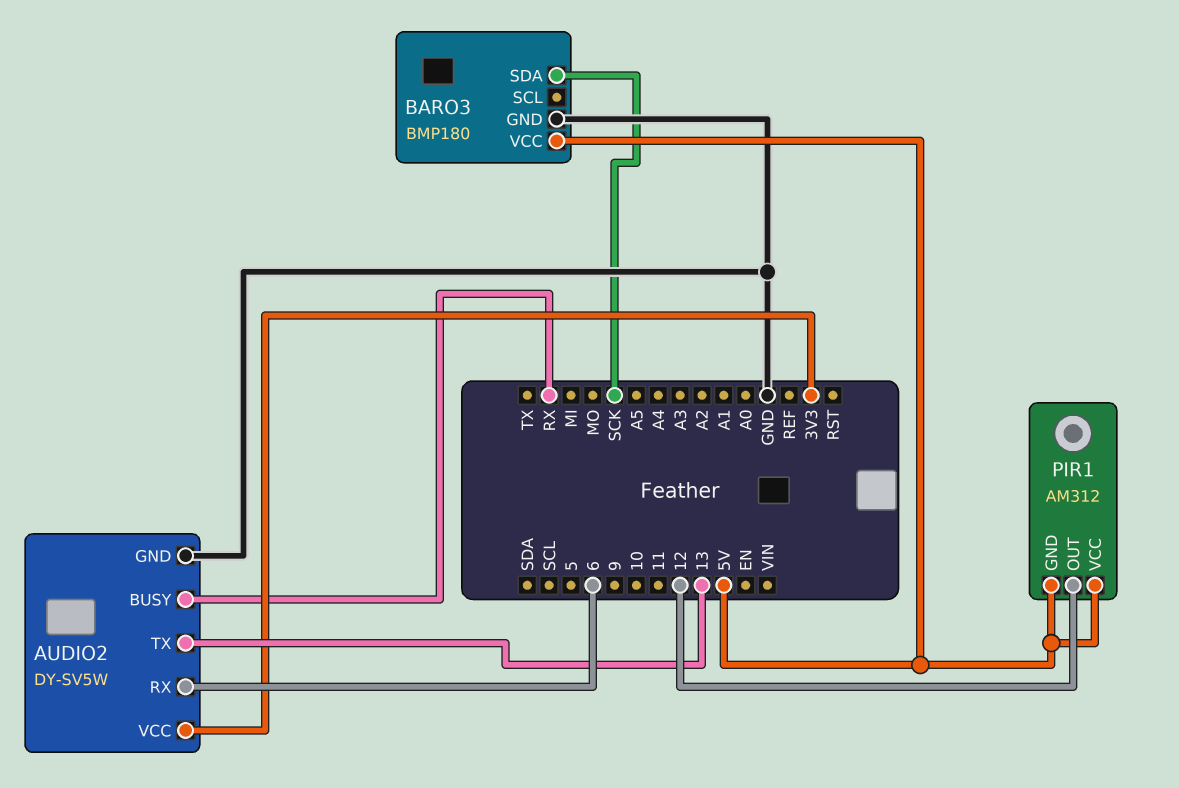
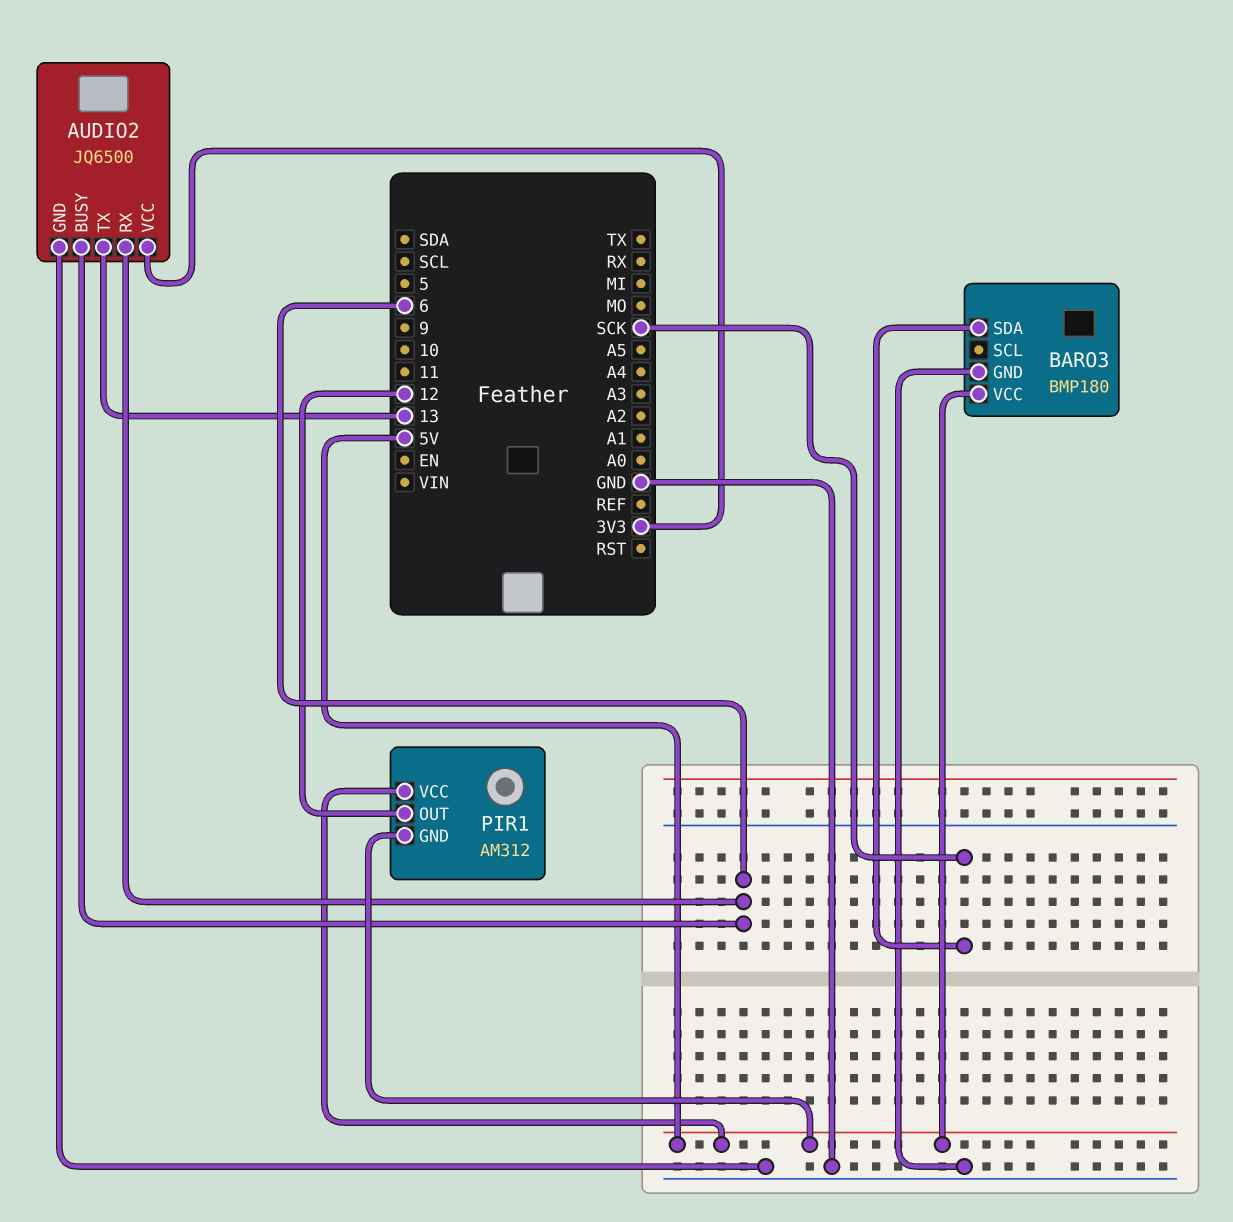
AUDIO2: DY-SV5W -> JQ6500
AUDIO2 pin BUSY: RX -> 6

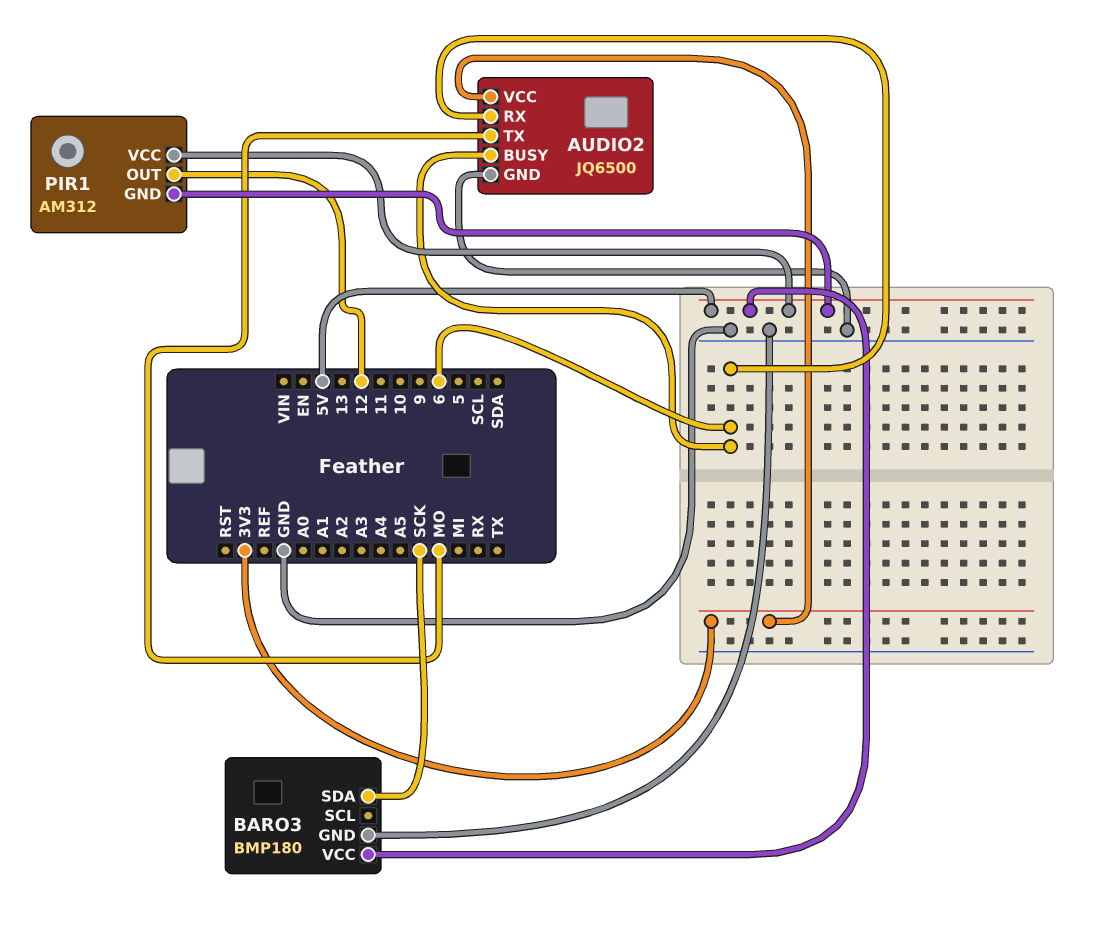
AUDIO2 pin TX: 13 -> MO

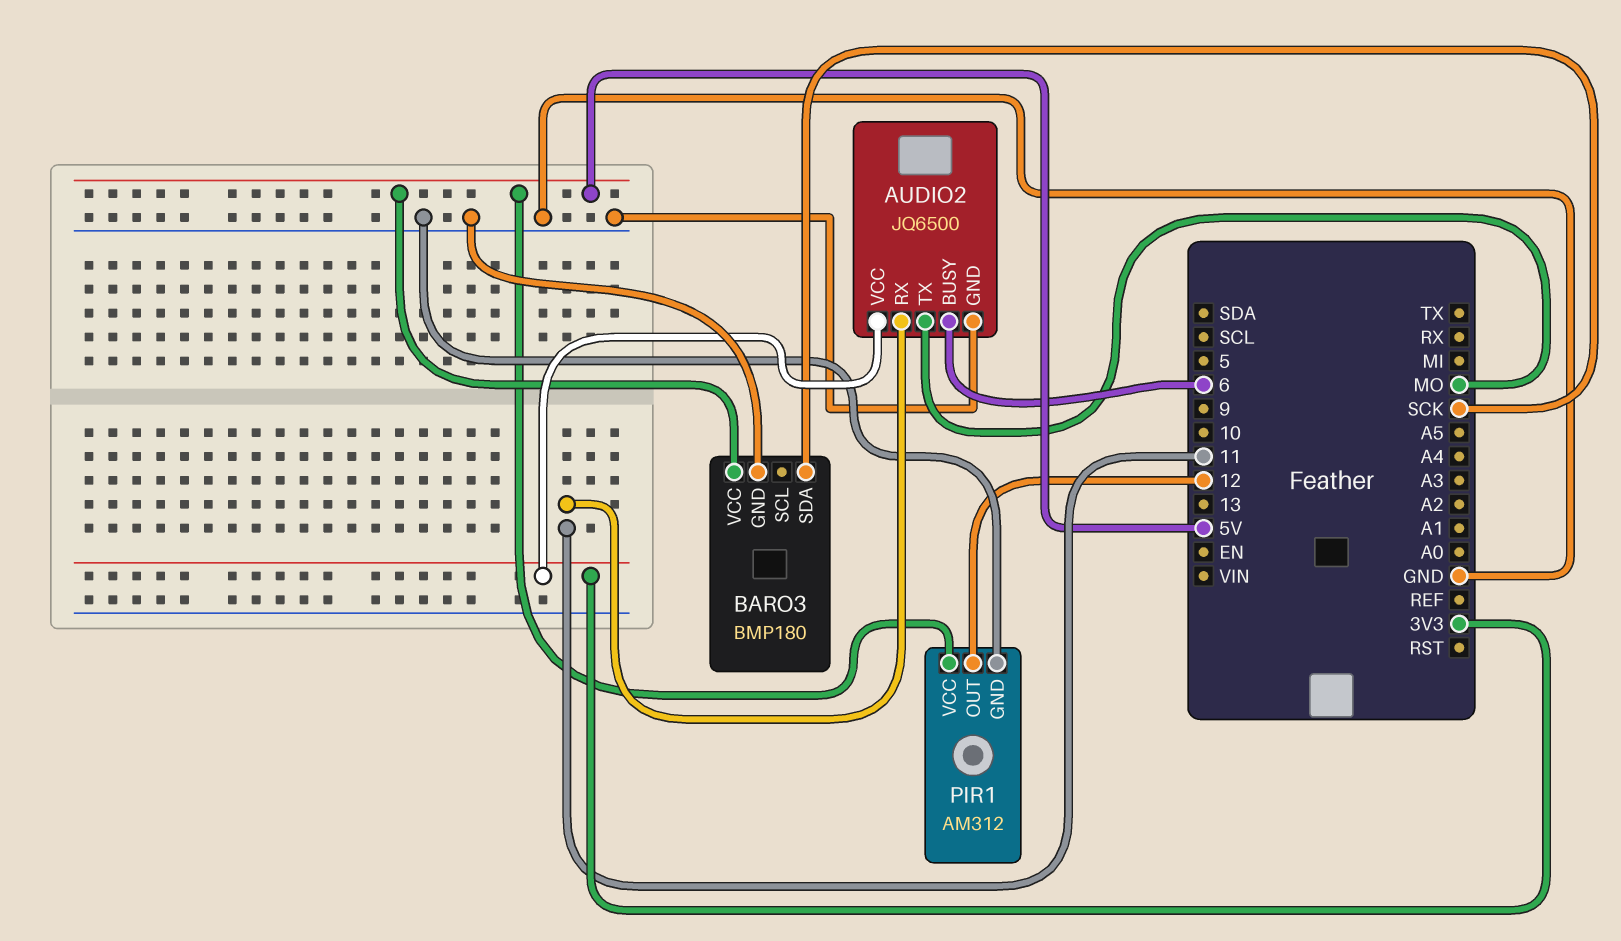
AUDIO2 pin RX: 6 -> 11
PIR1 pin GND: 5V -> GND

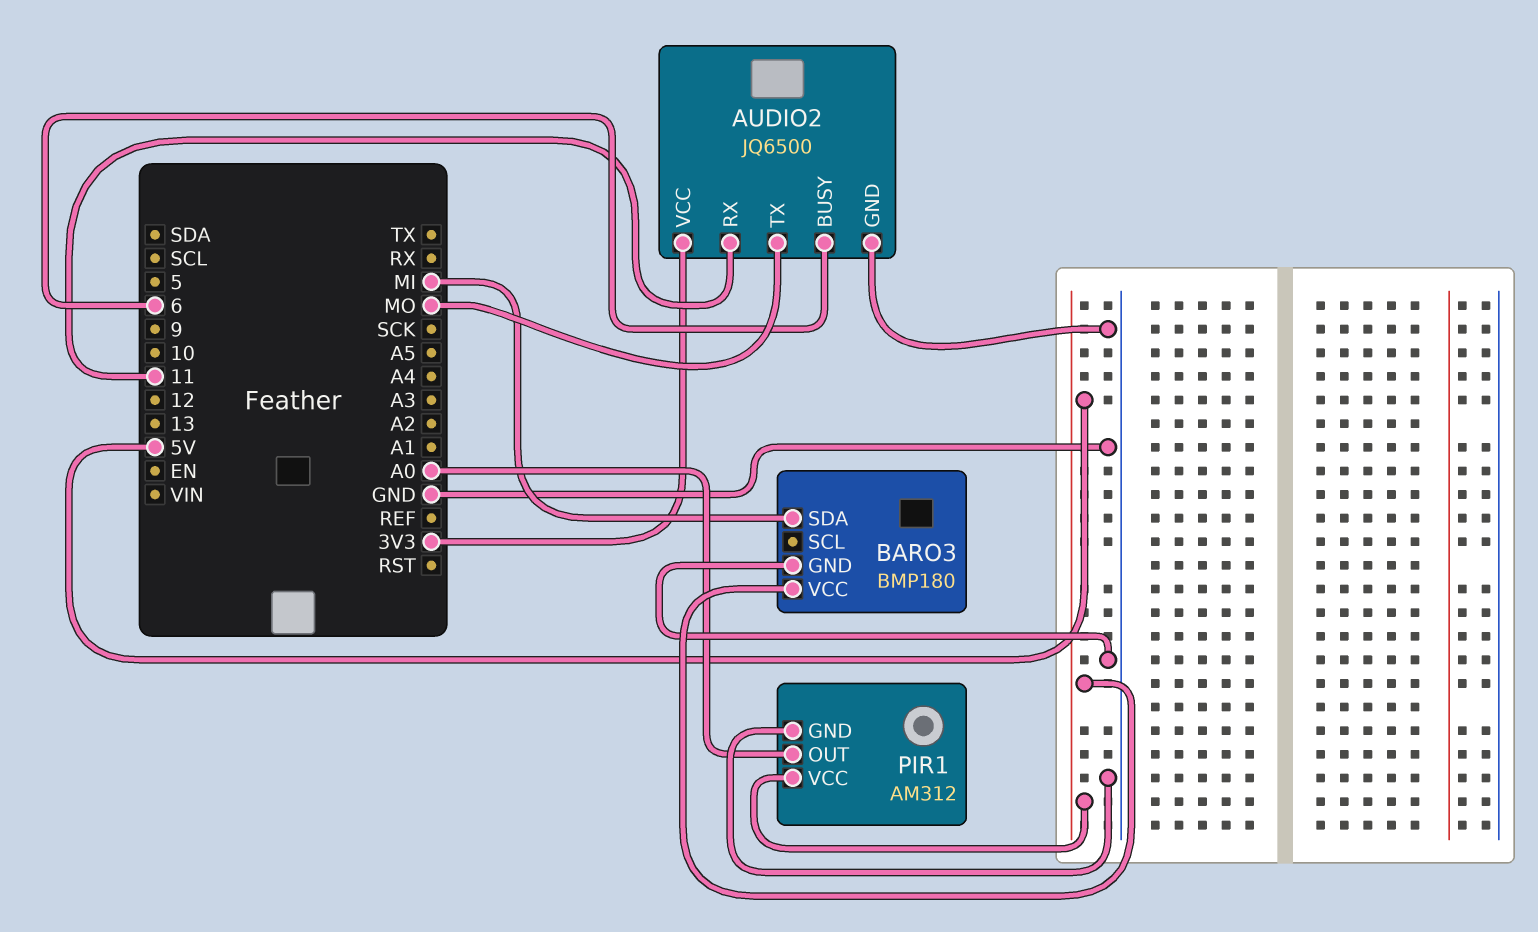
BARO3 pin SDA: SCK -> MI
PIR1 pin OUT: 12 -> A0

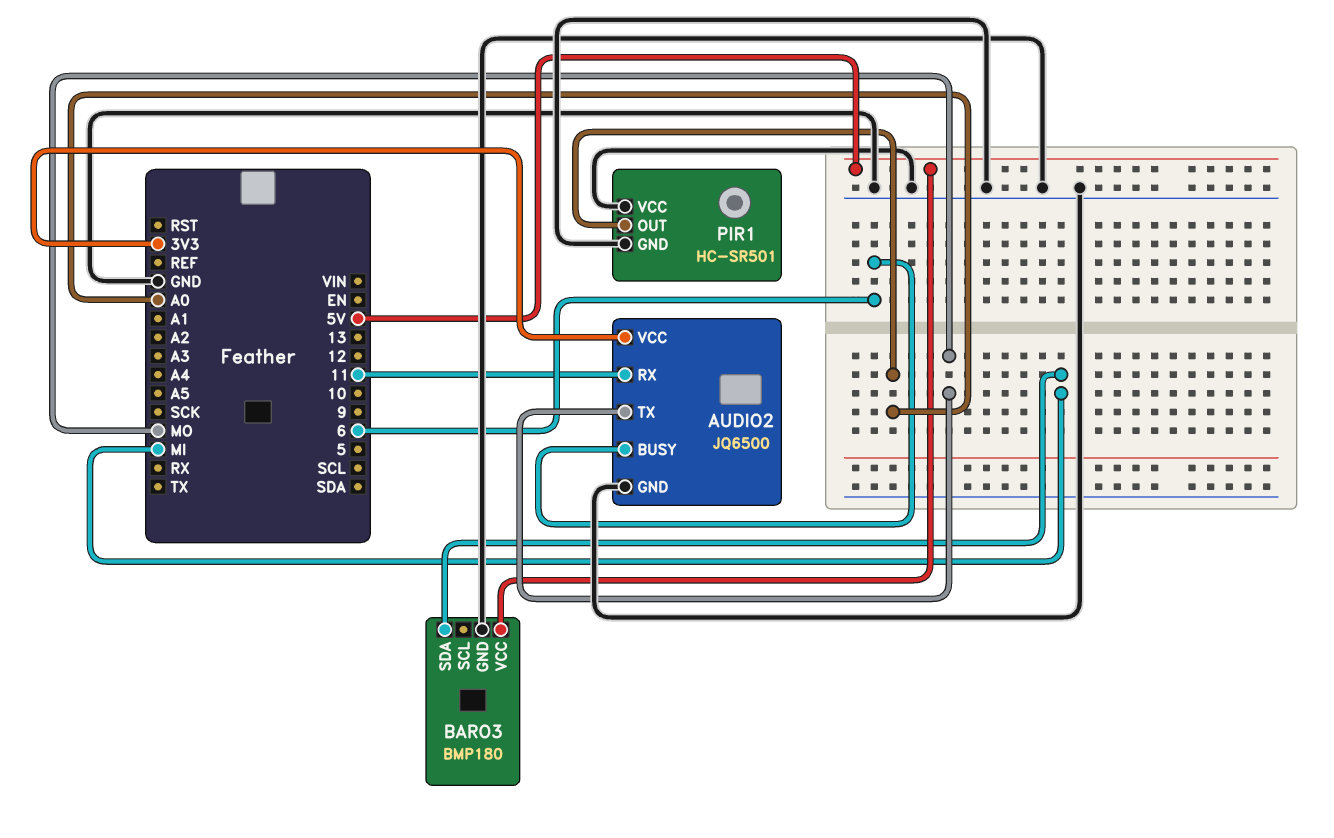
PIR1: AM312 -> HC-SR501
PIR1 pin VCC: 5V -> GND

